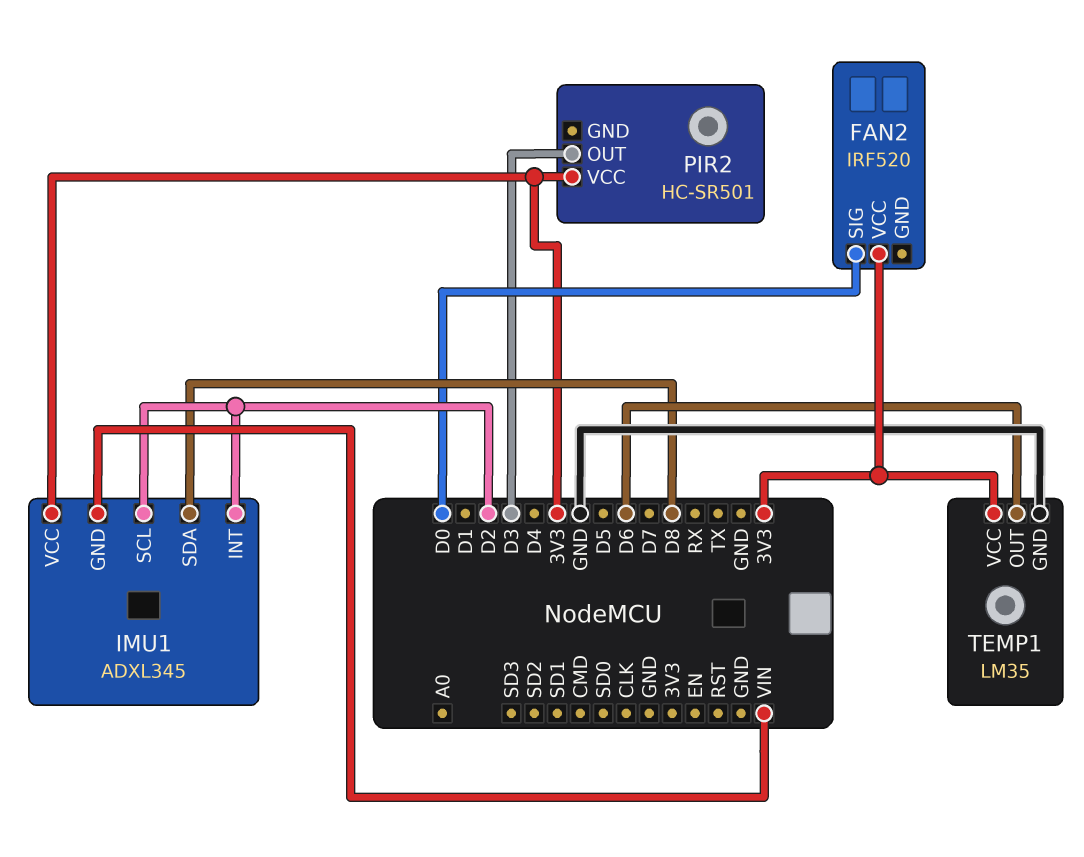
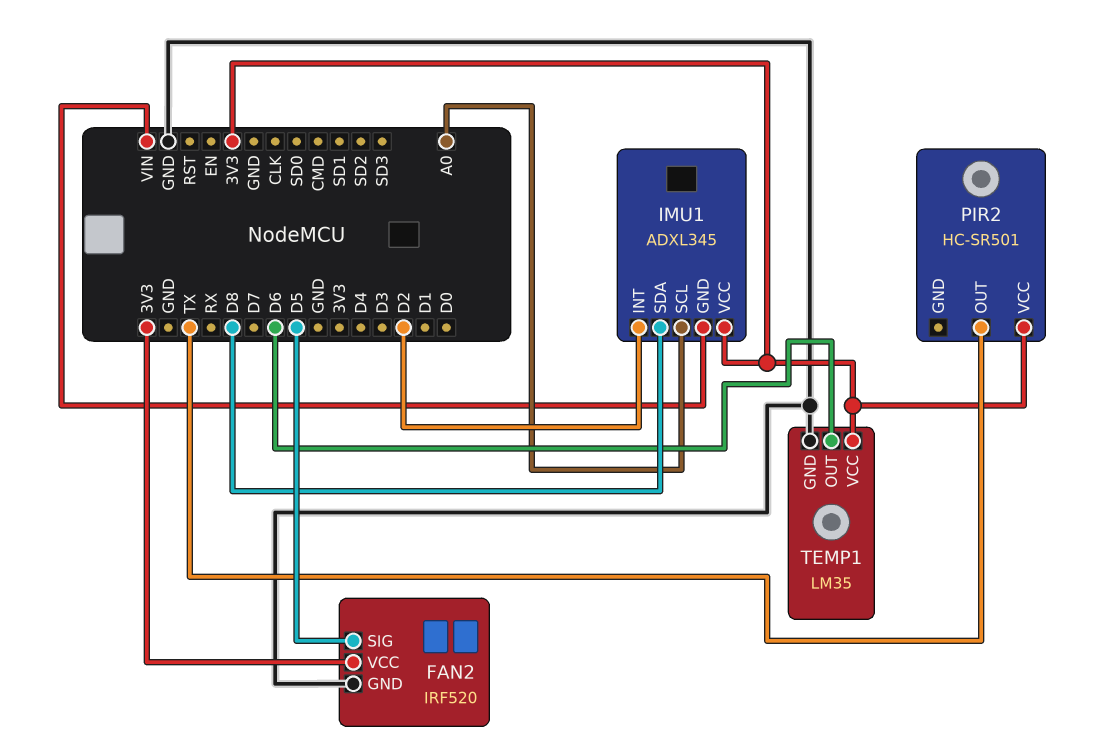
FAN2 pin GND: none -> GND
FAN2 pin SIG: D0 -> D5
IMU1 pin SCL: D2 -> A0
PIR2 pin OUT: D3 -> TX

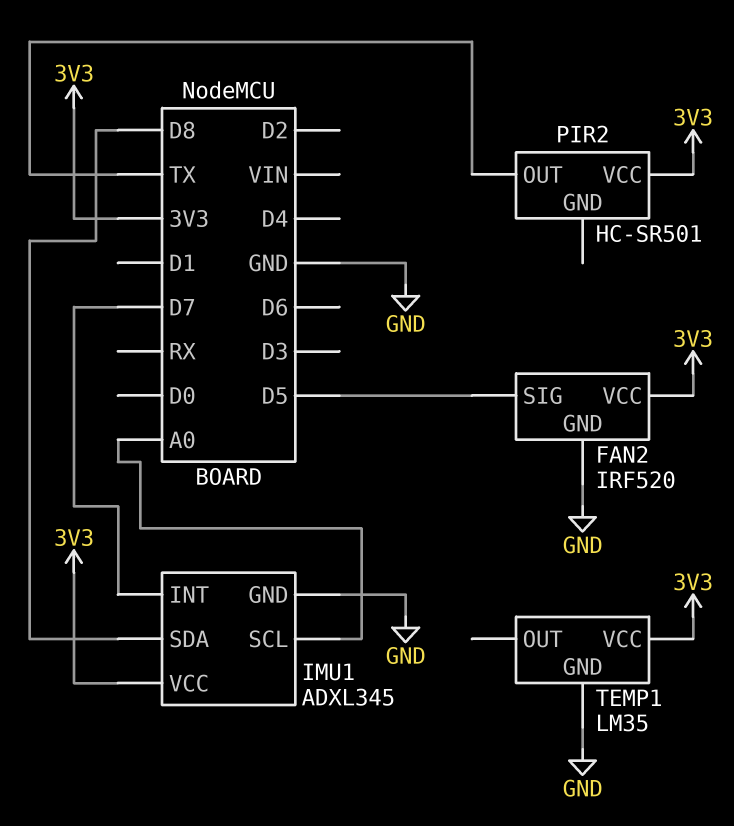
IMU1 pin GND: VIN -> GND
IMU1 pin INT: D2 -> D7
TEMP1 pin OUT: D6 -> none

